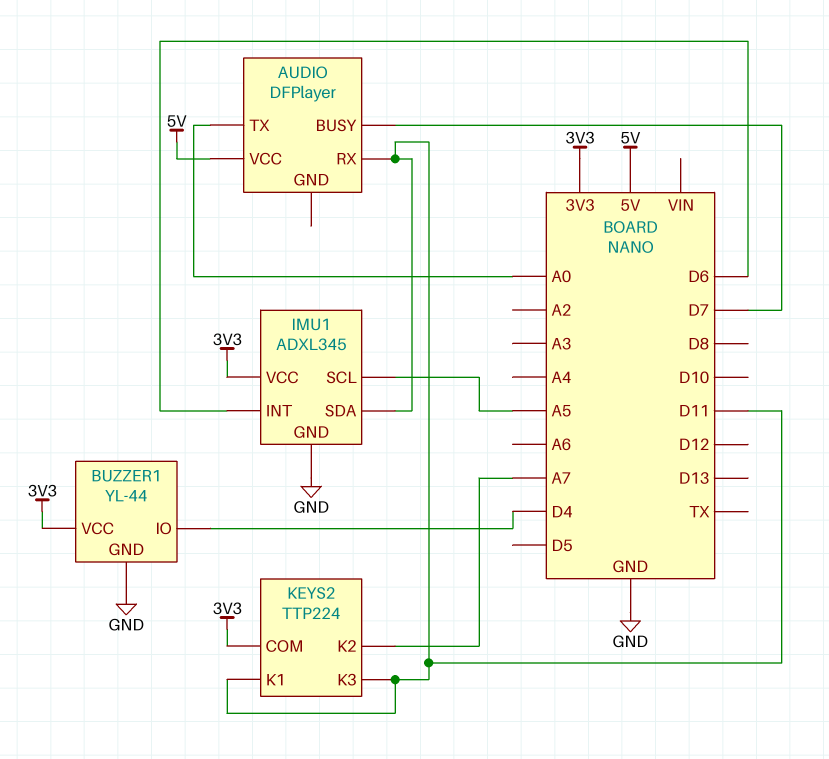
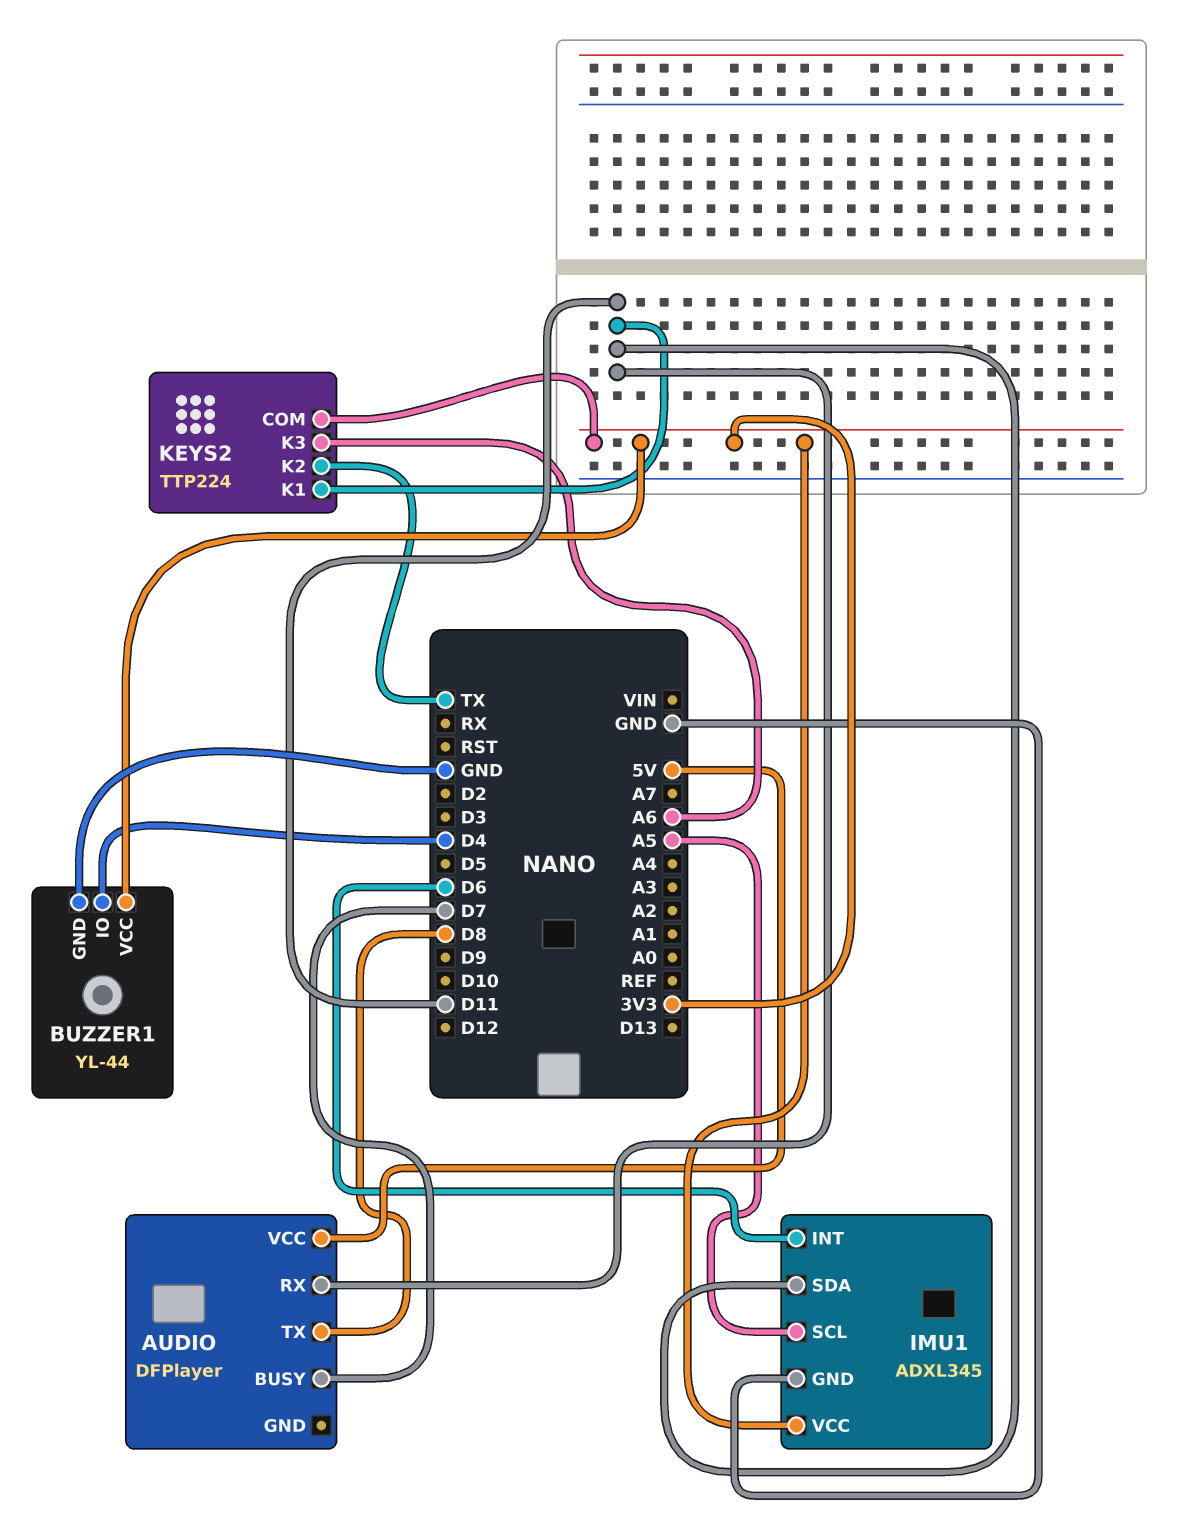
AUDIO pin TX: A0 -> D8
KEYS2 pin K2: A7 -> TX
KEYS2 pin K3: D11 -> A6

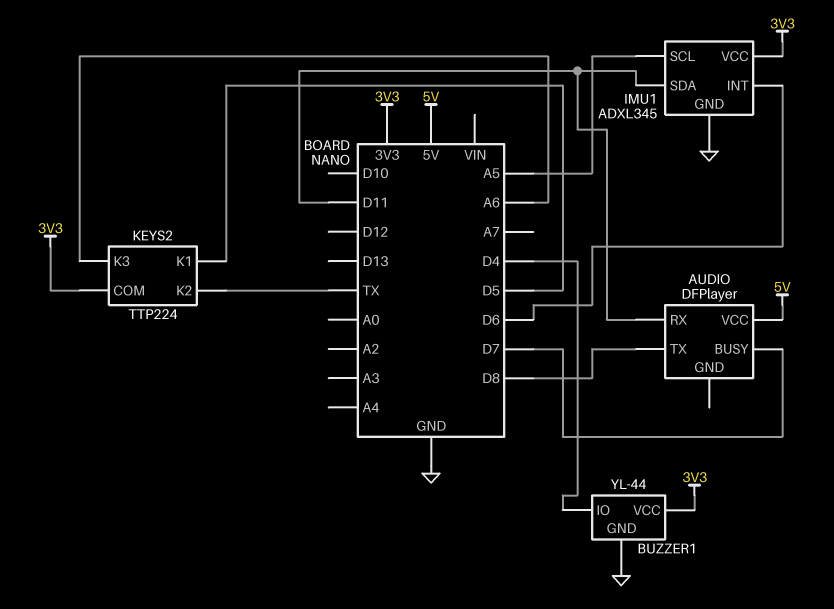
KEYS2 pin K1: D11 -> D5

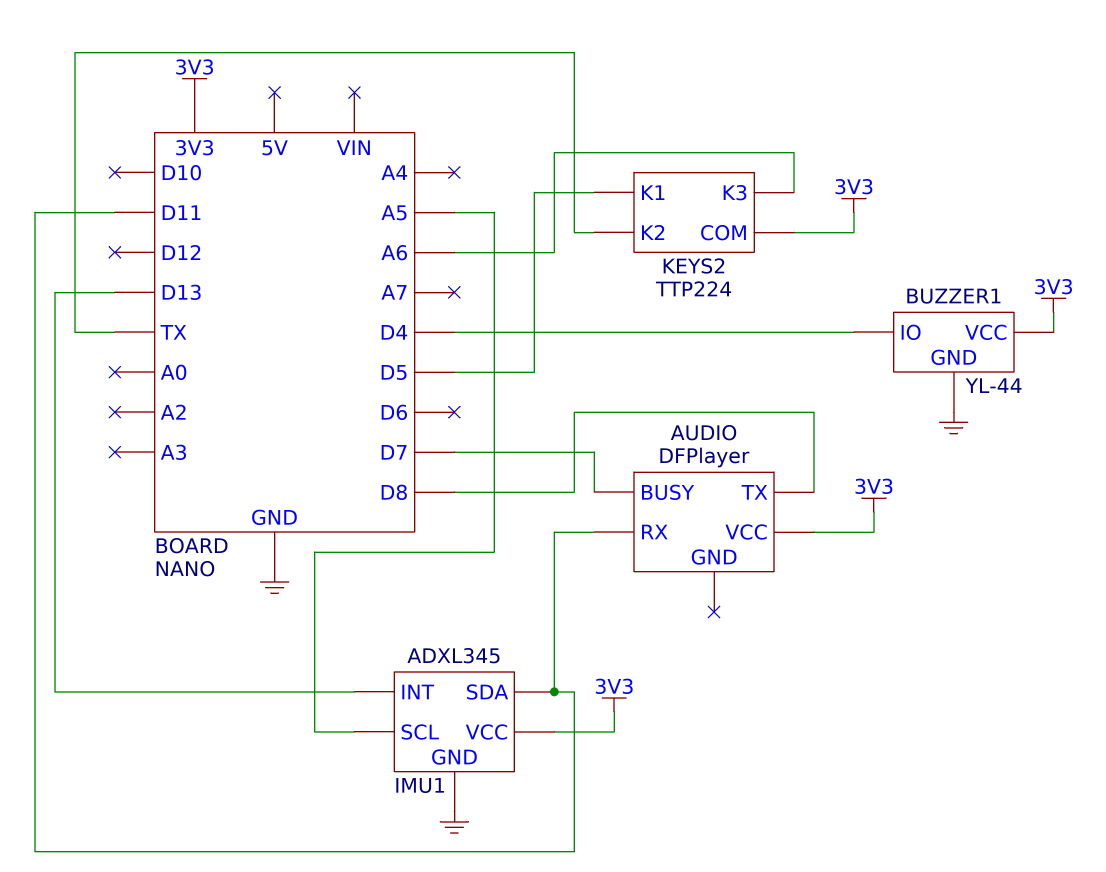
AUDIO pin VCC: 5V -> 3V3
IMU1 pin INT: D6 -> D13

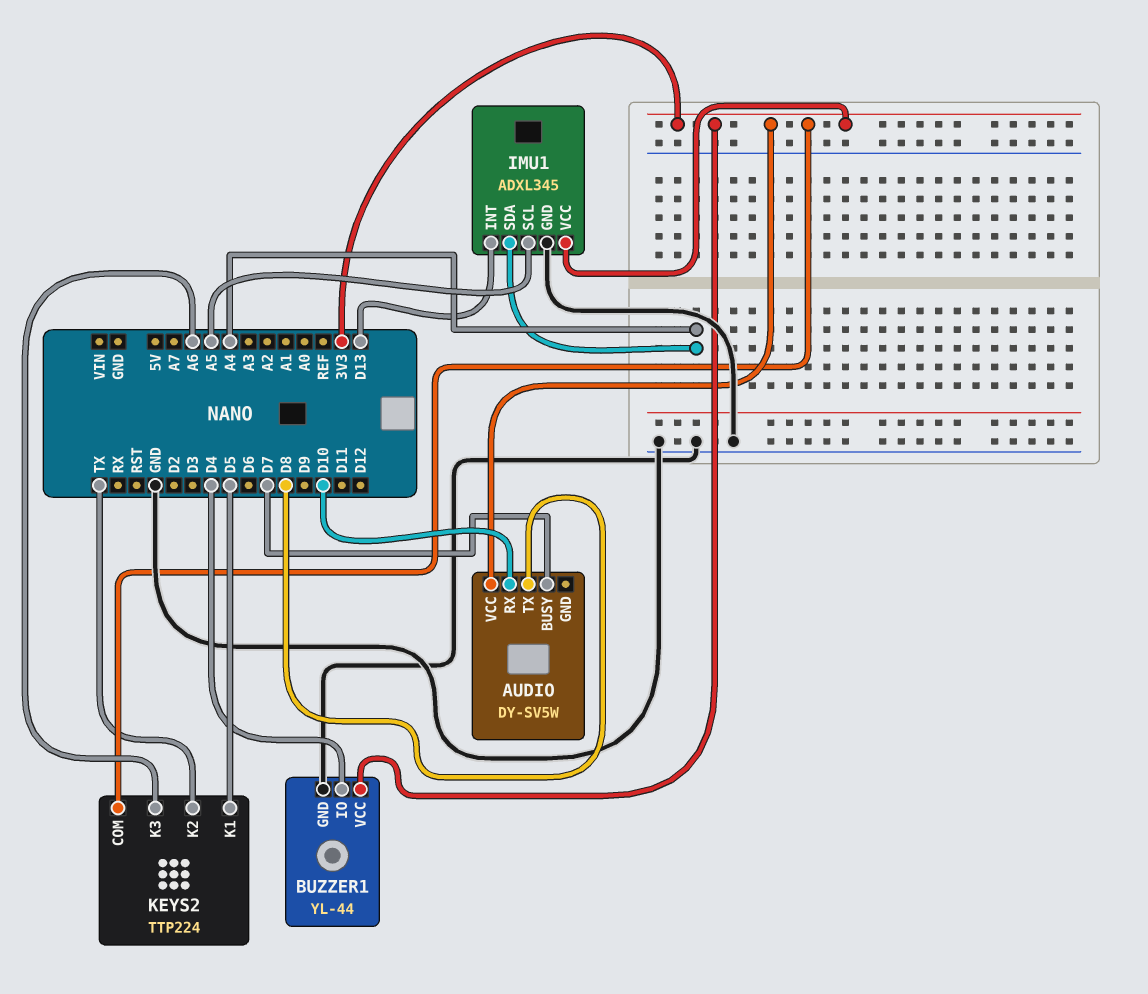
AUDIO: DFPlayer -> DY-SV5W
AUDIO pin RX: D11 -> D10
IMU1 pin SDA: D11 -> A4

